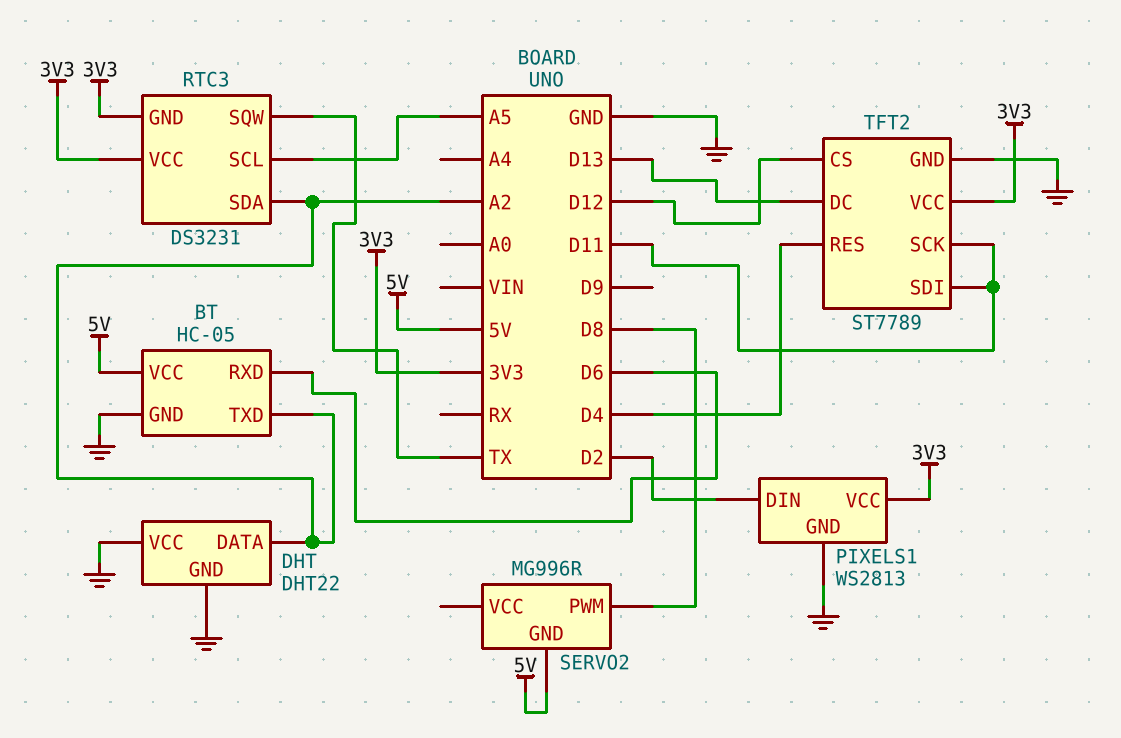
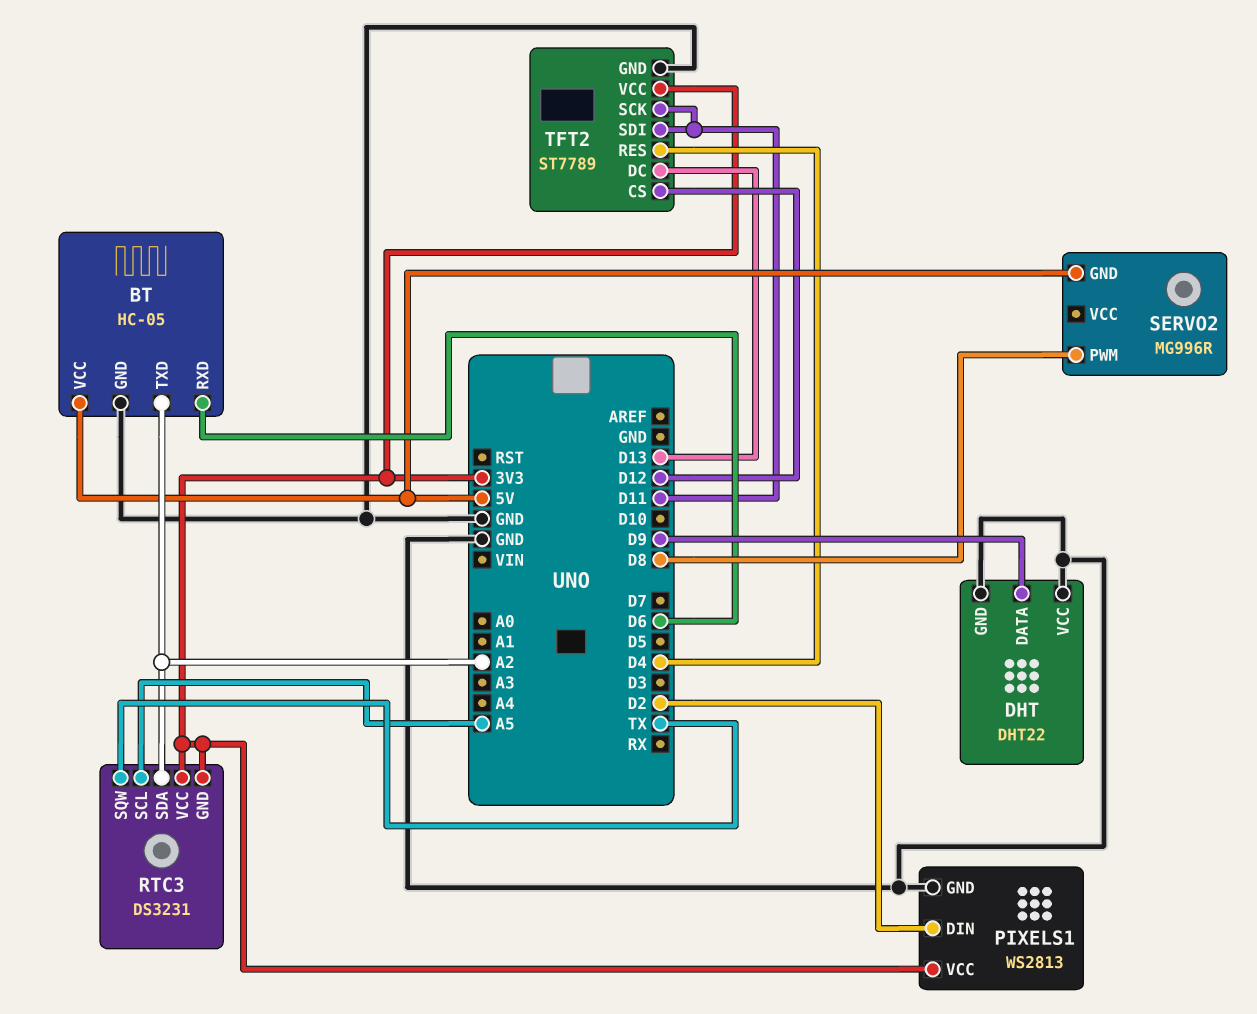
DHT pin DATA: A2 -> D9

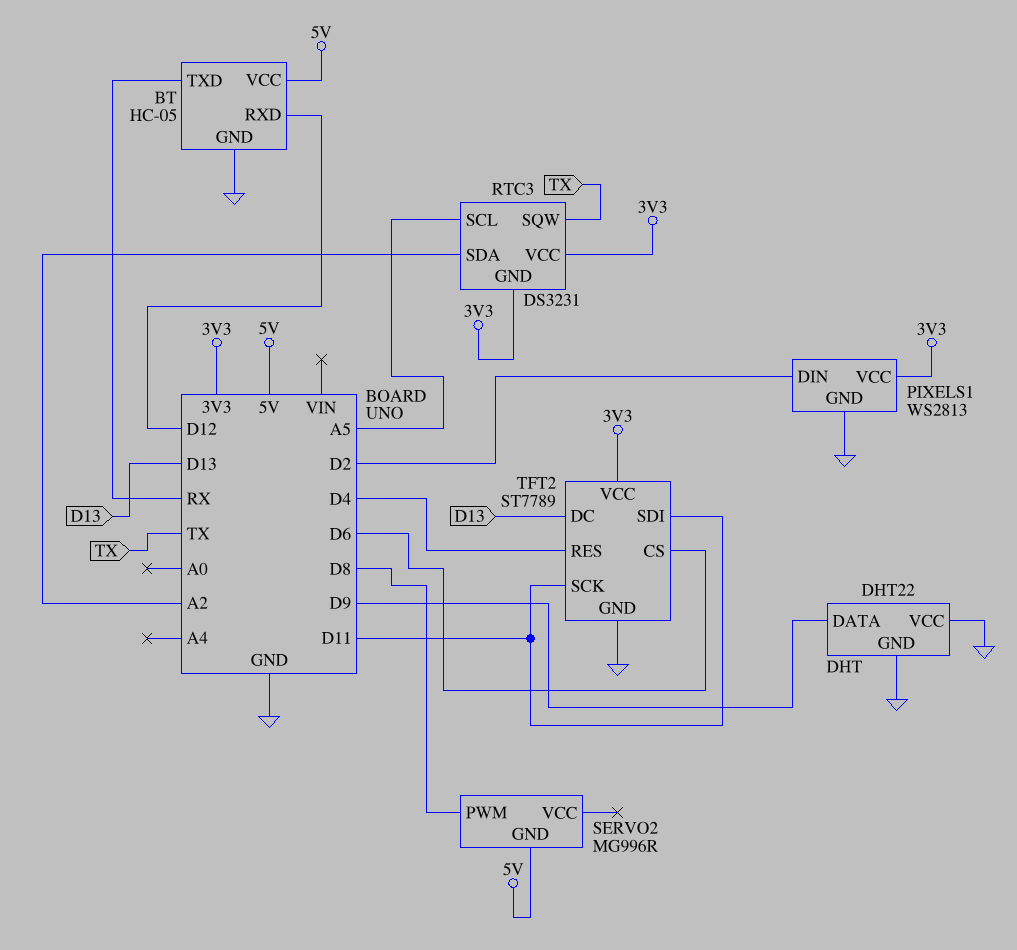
BT pin RXD: D6 -> D12
BT pin TXD: A2 -> RX
TFT2 pin CS: D12 -> D6

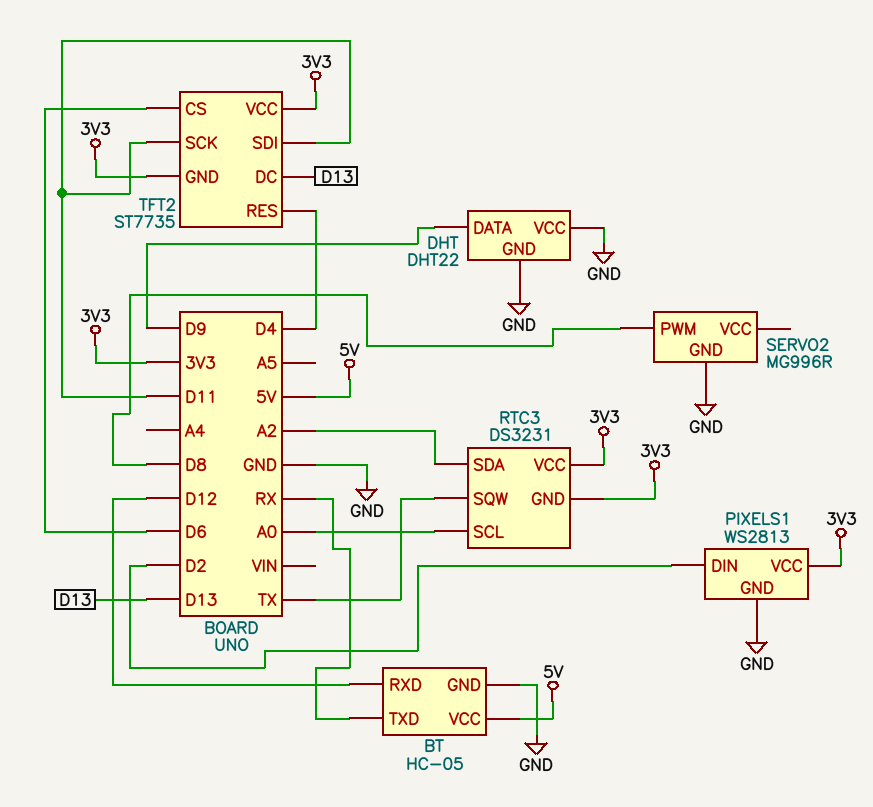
RTC3 pin SCL: A5 -> A0
SERVO2 pin GND: 5V -> GND
TFT2: ST7789 -> ST7735
TFT2 pin GND: GND -> 3V3

